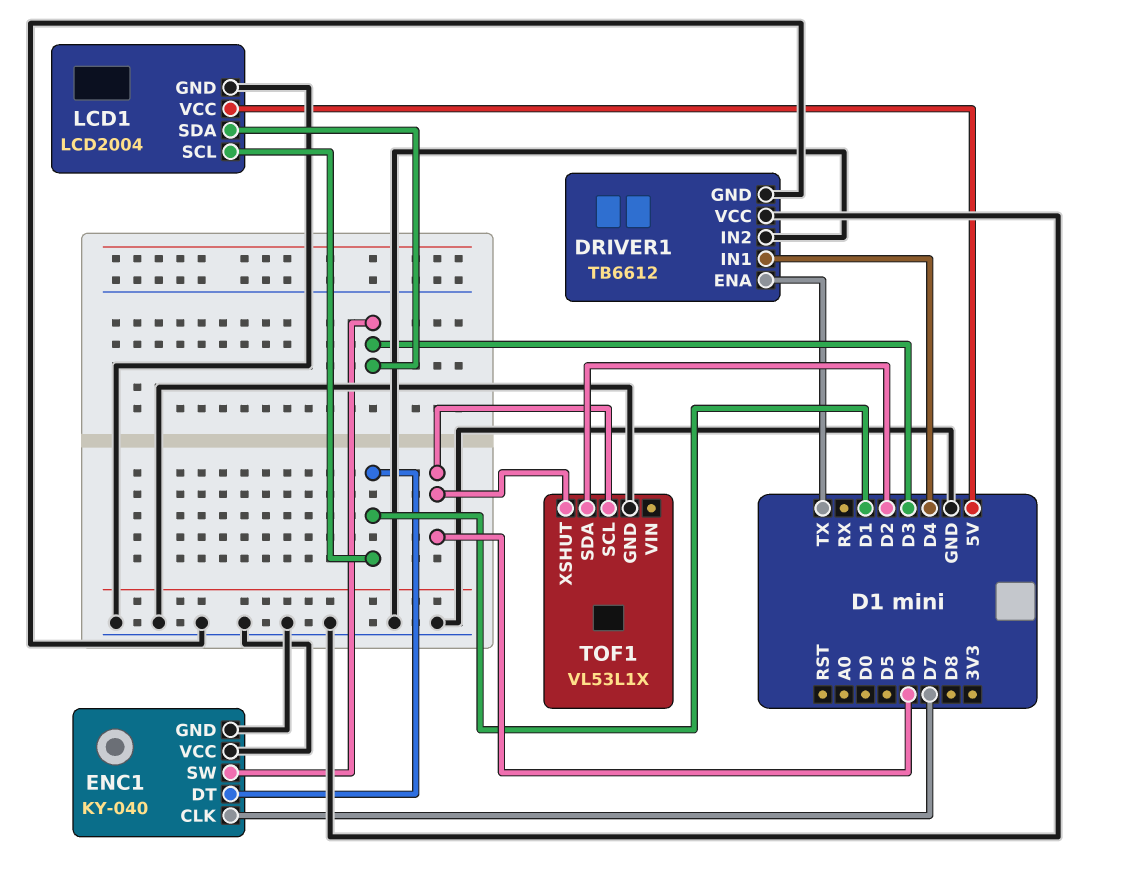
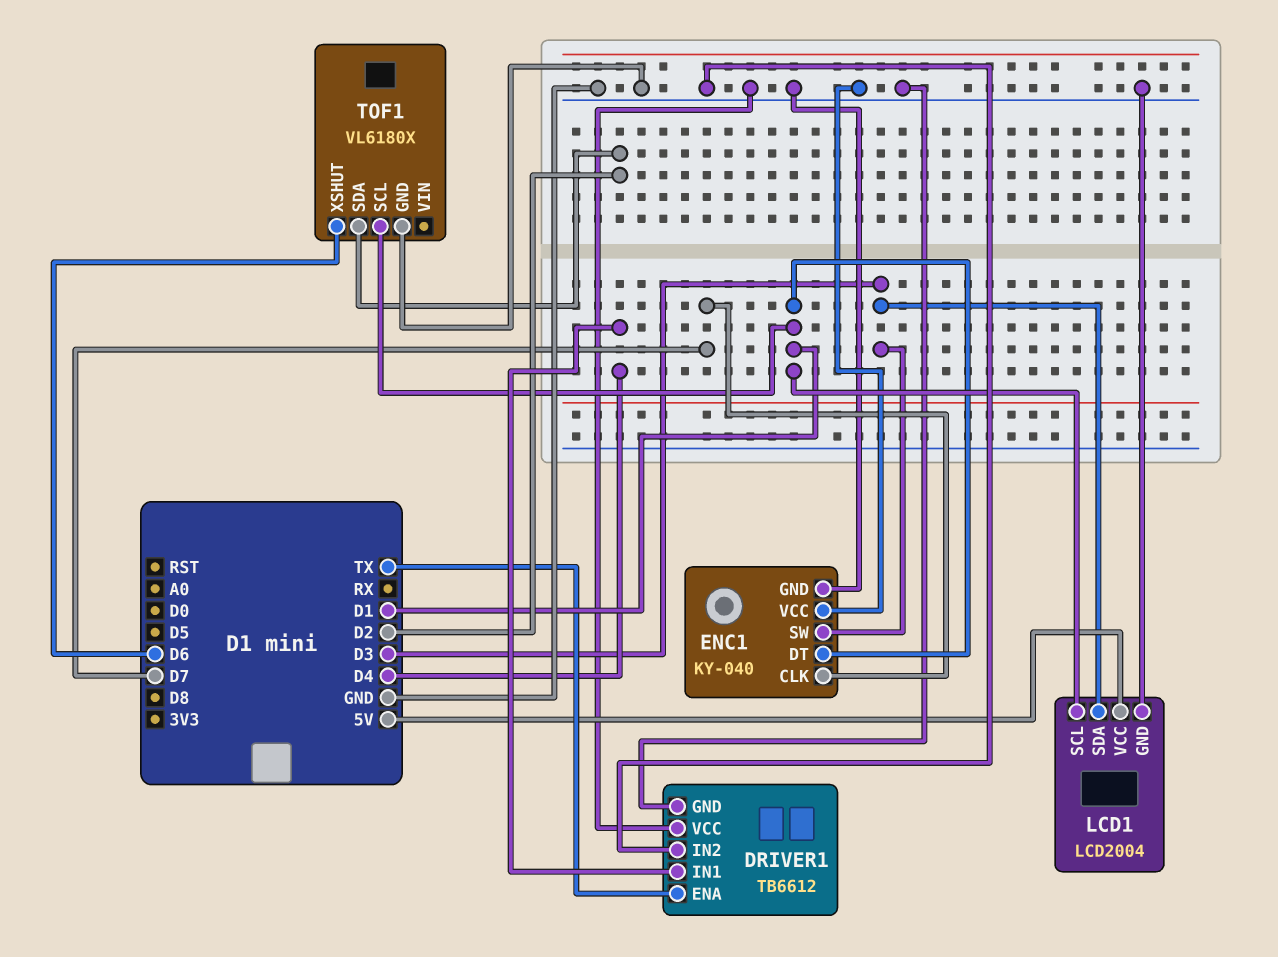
TOF1: VL53L1X -> VL6180X
TOF1 pin SCL: D6 -> D1

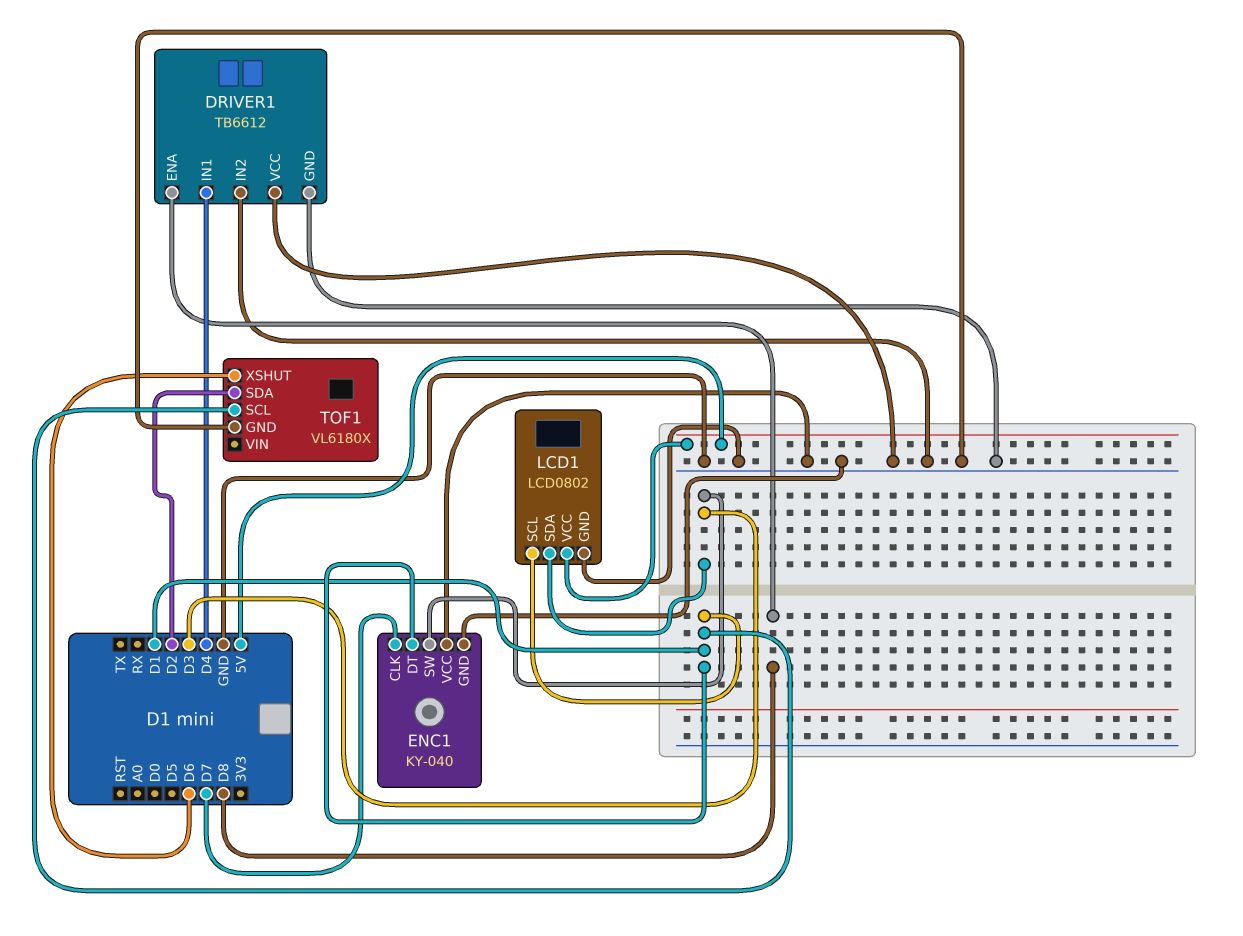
DRIVER1 pin ENA: TX -> D8
LCD1: LCD2004 -> LCD0802

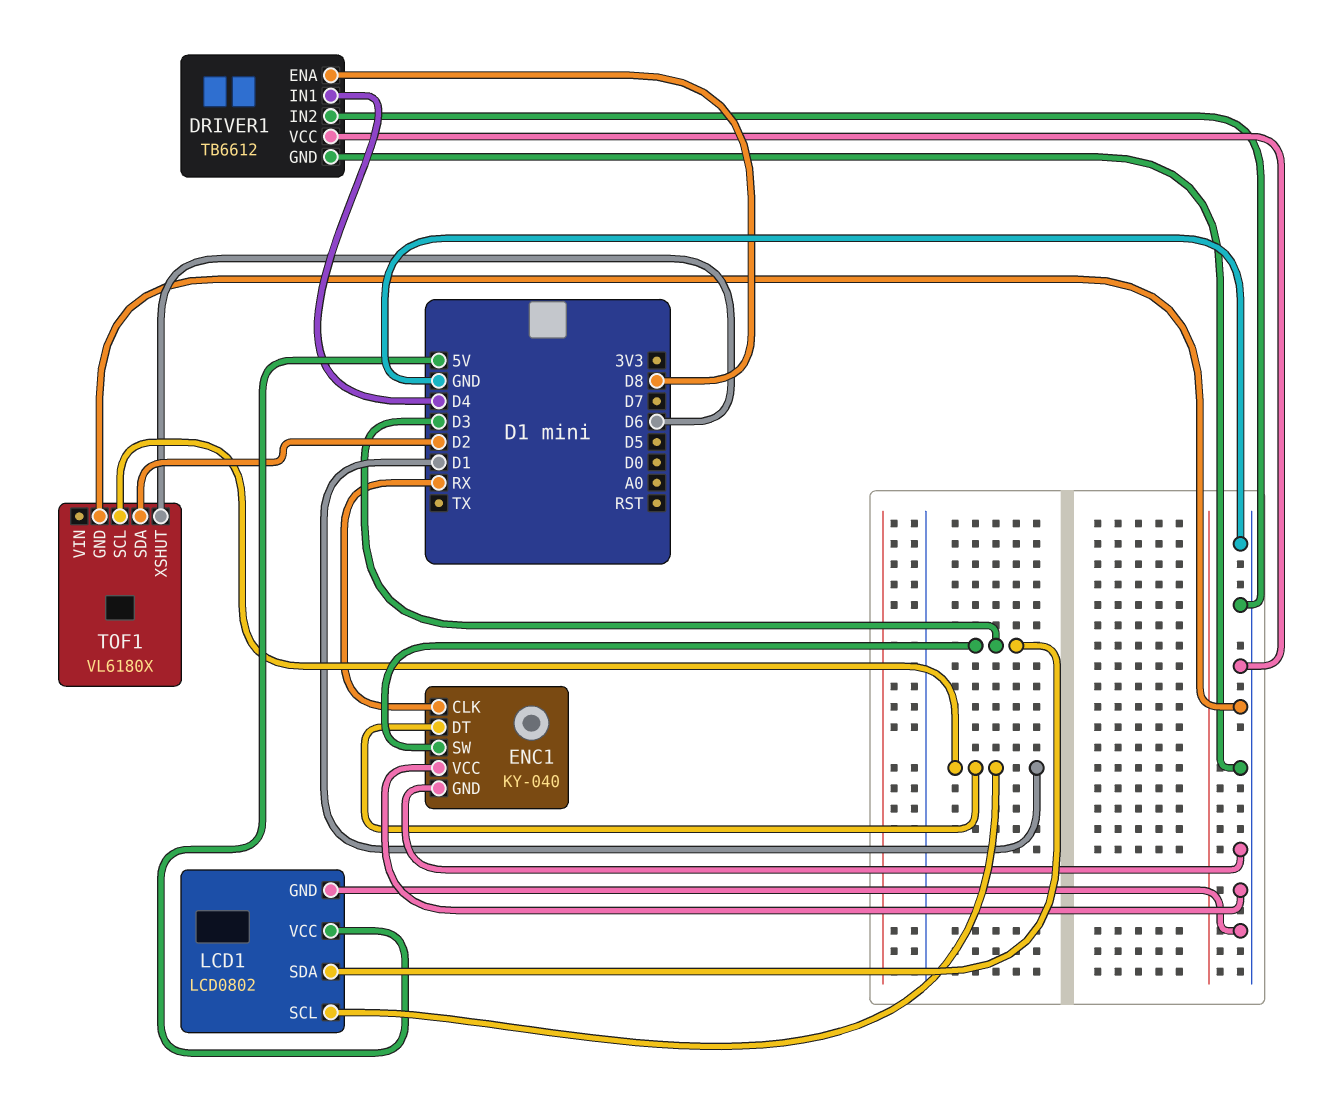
ENC1 pin CLK: D7 -> RX

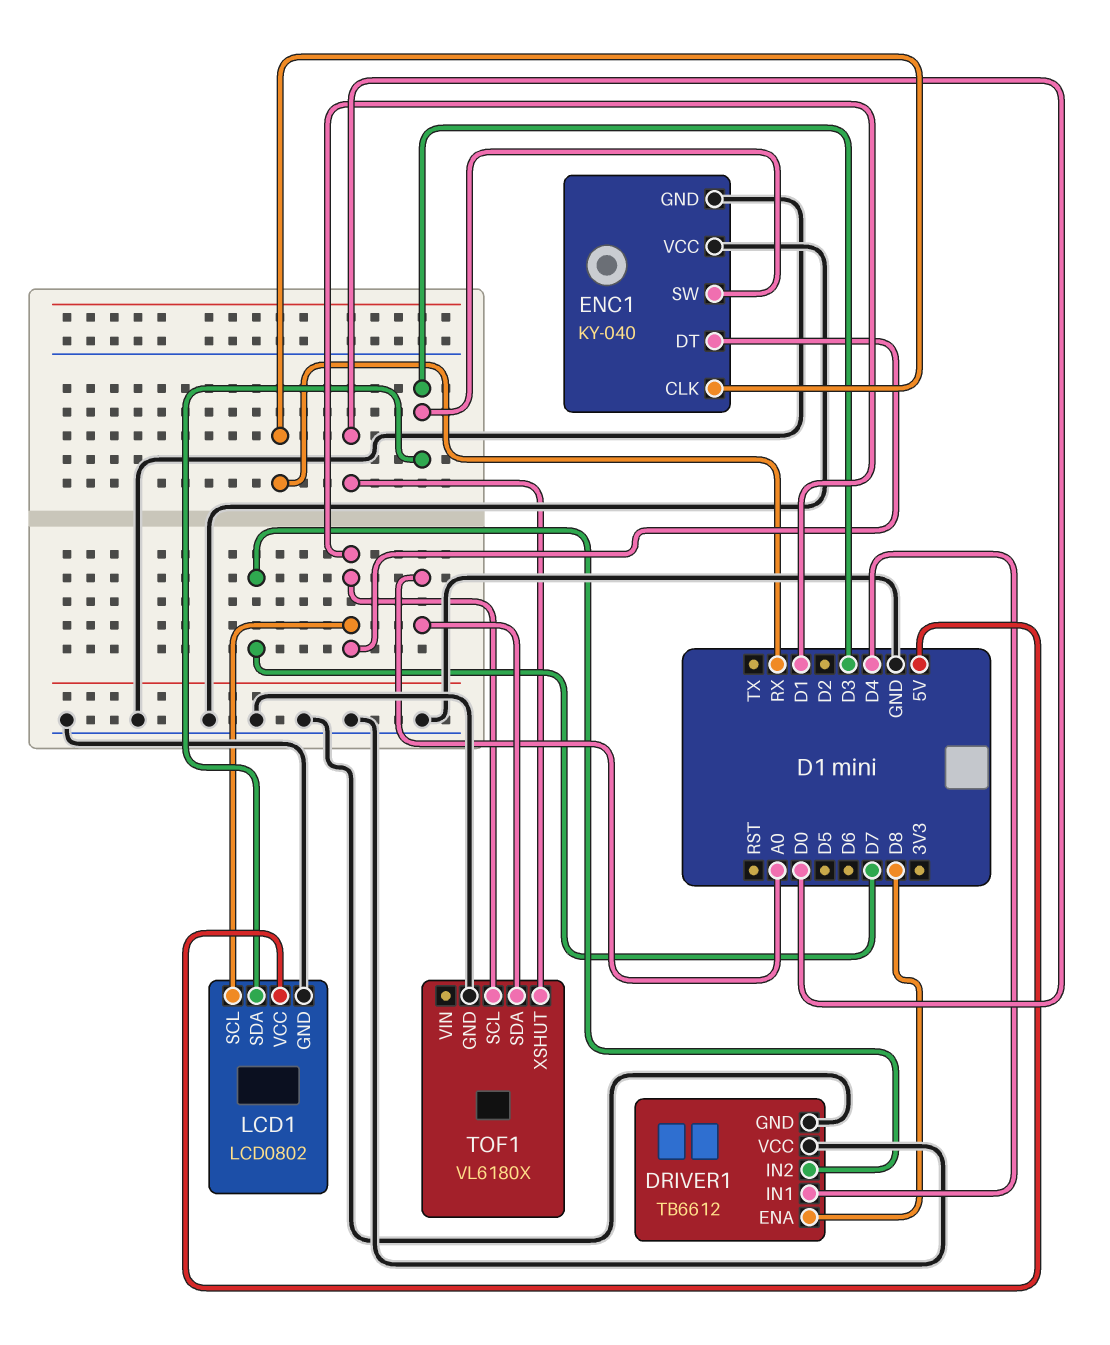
DRIVER1 pin IN2: GND -> D7
TOF1 pin SDA: D2 -> A0
TOF1 pin XSHUT: D6 -> D0

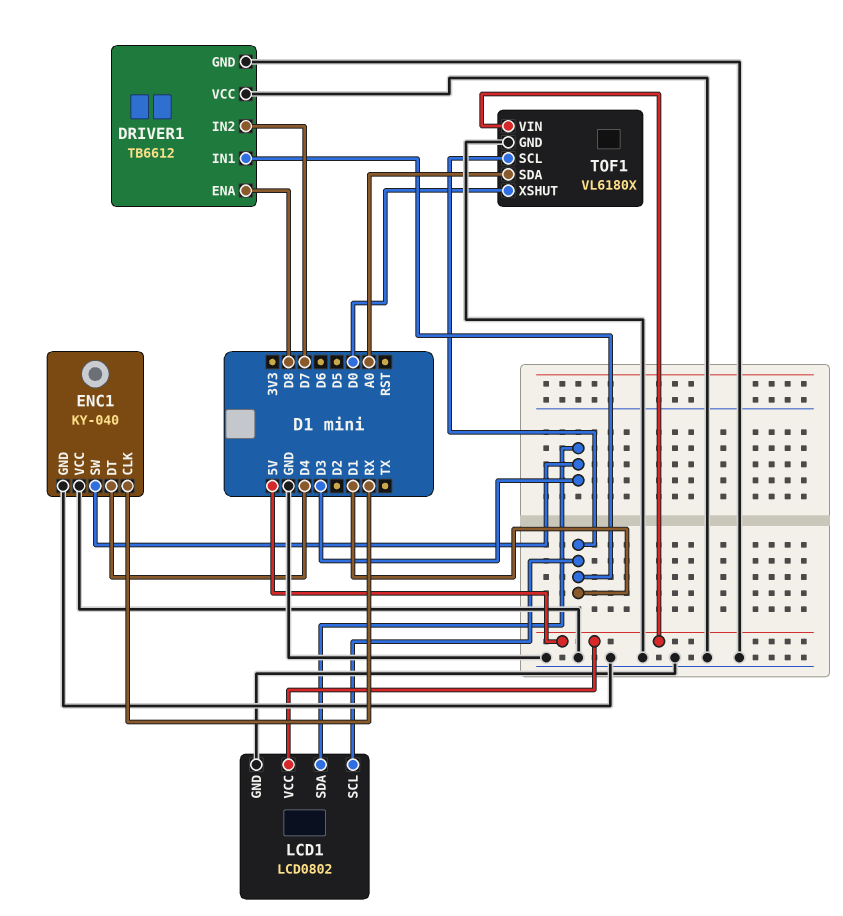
DRIVER1 pin IN1: D4 -> D1
ENC1 pin DT: D1 -> D4
TOF1 pin VIN: none -> 5V

